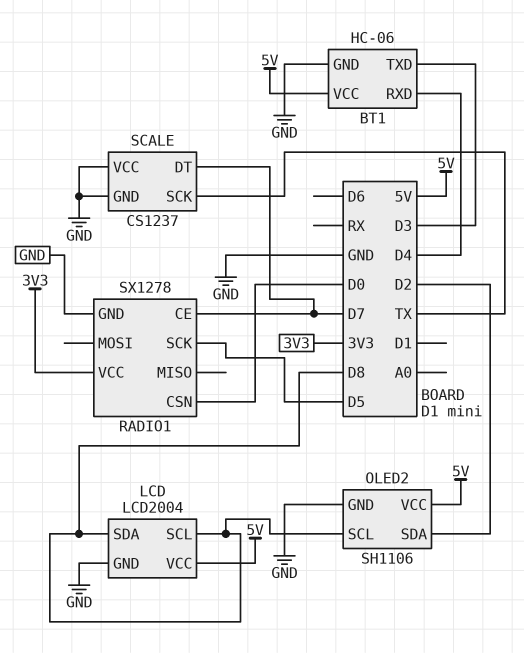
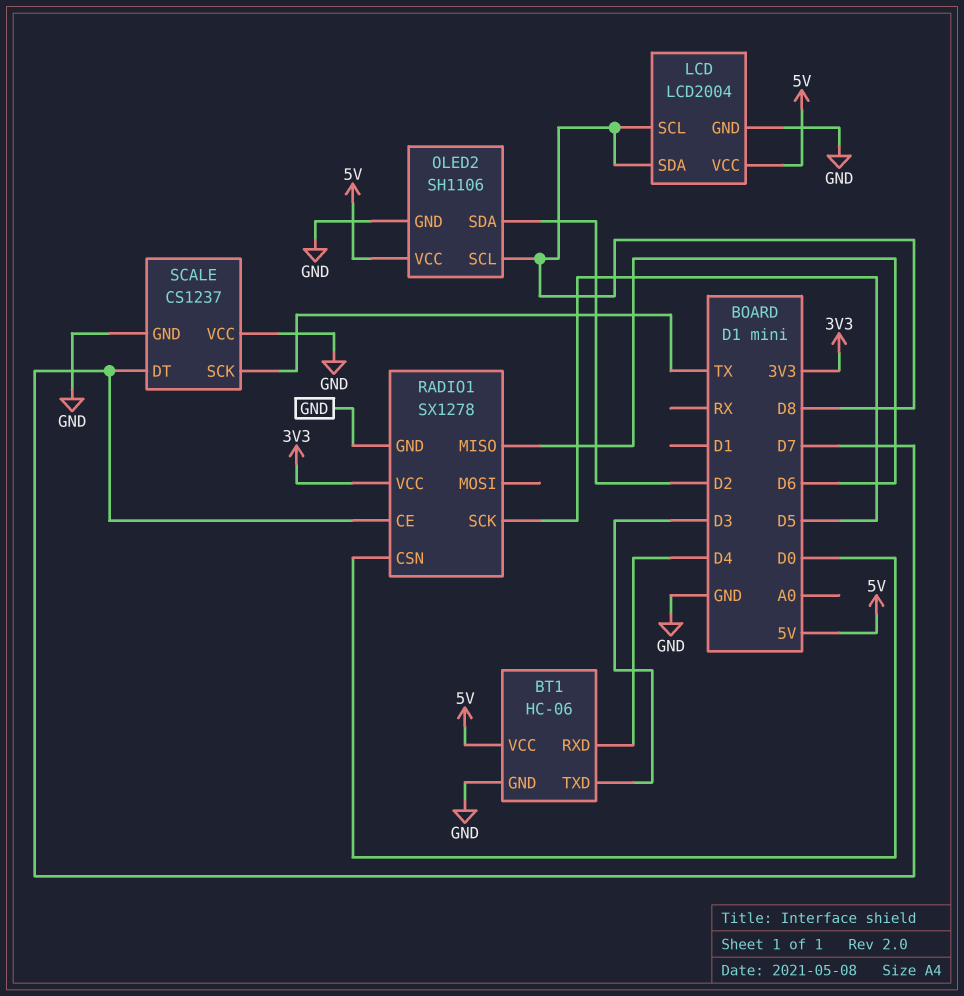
RADIO1 pin MISO: none -> D6

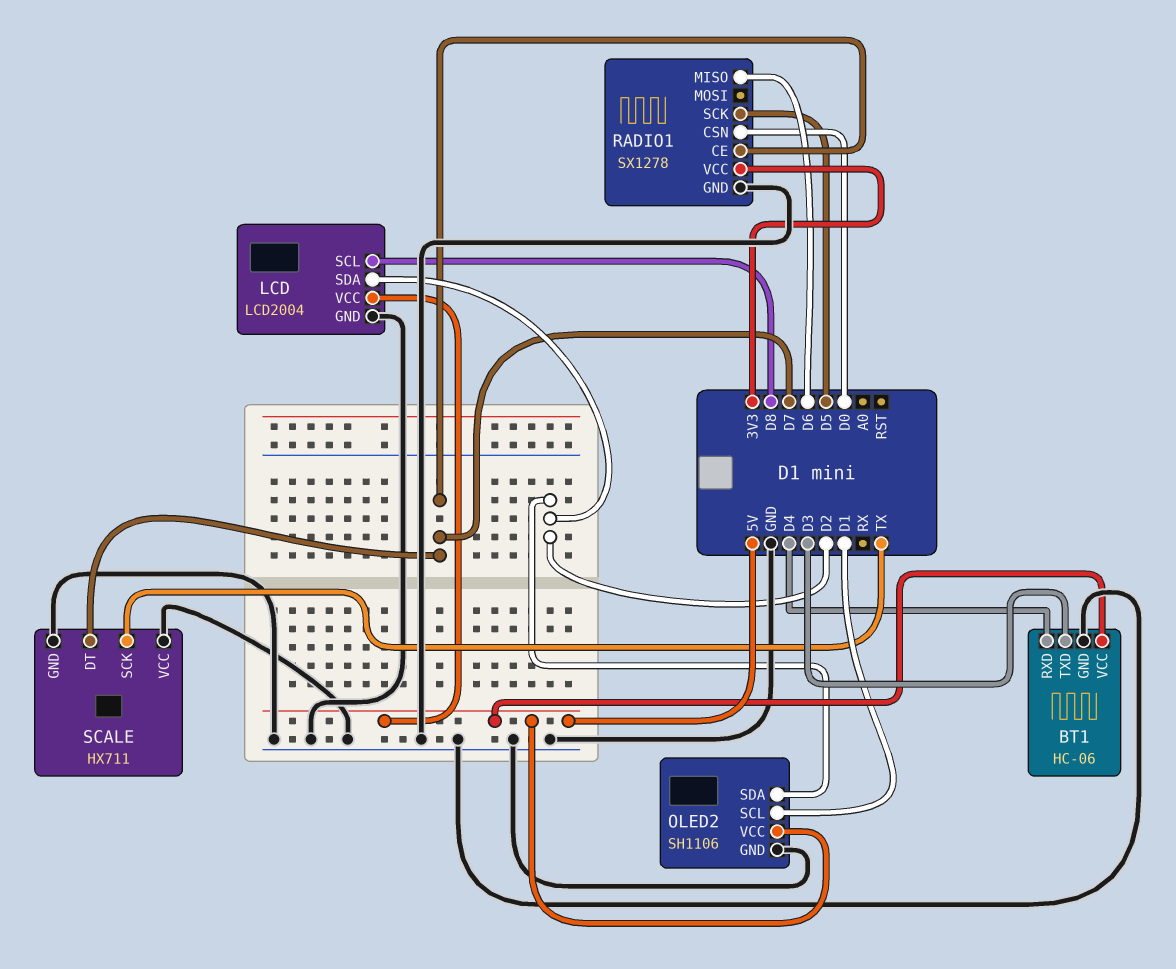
LCD pin SDA: D8 -> D2
OLED2 pin SCL: D8 -> D1
SCALE: CS1237 -> HX711

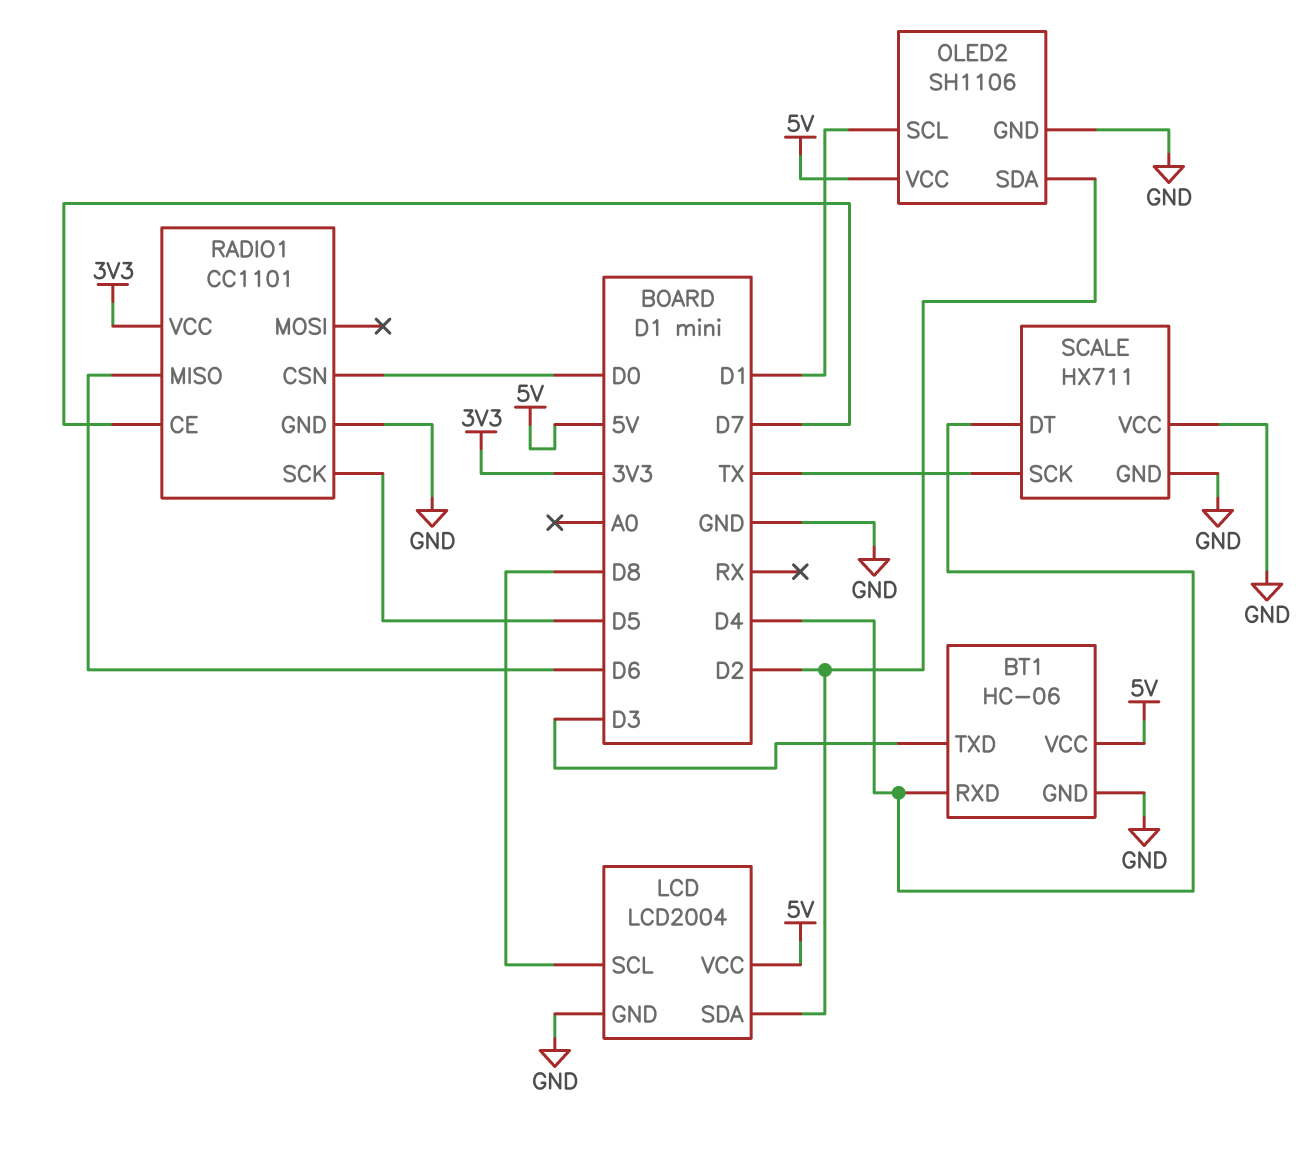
RADIO1: SX1278 -> CC1101
SCALE pin DT: D7 -> D4

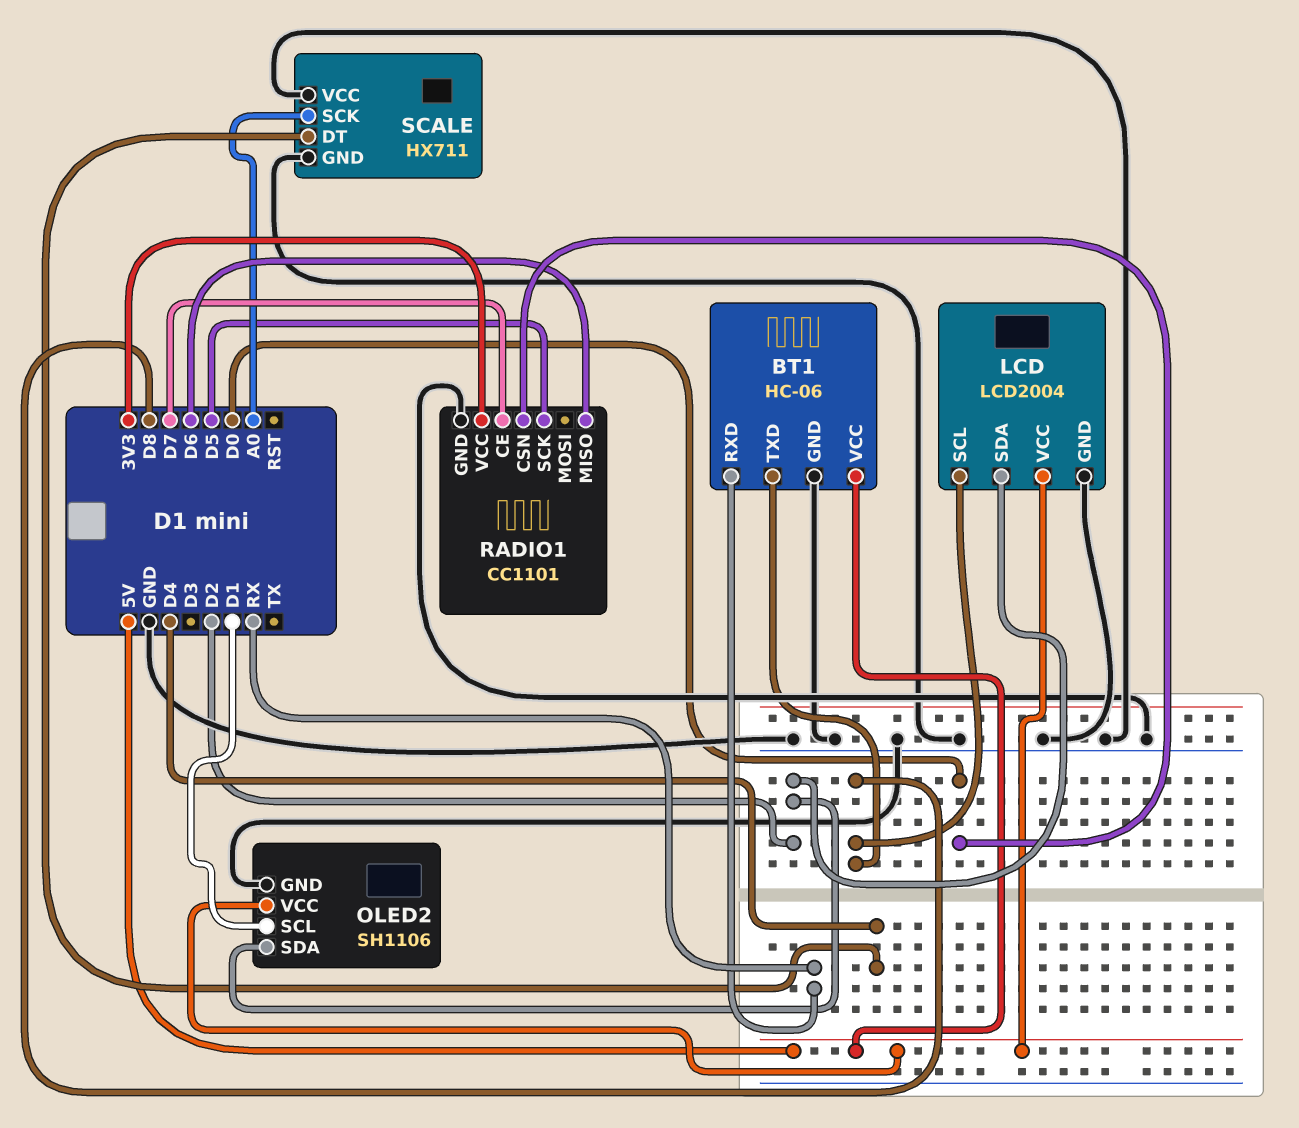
BT1 pin RXD: D4 -> RX
BT1 pin TXD: D3 -> D8
SCALE pin SCK: TX -> A0

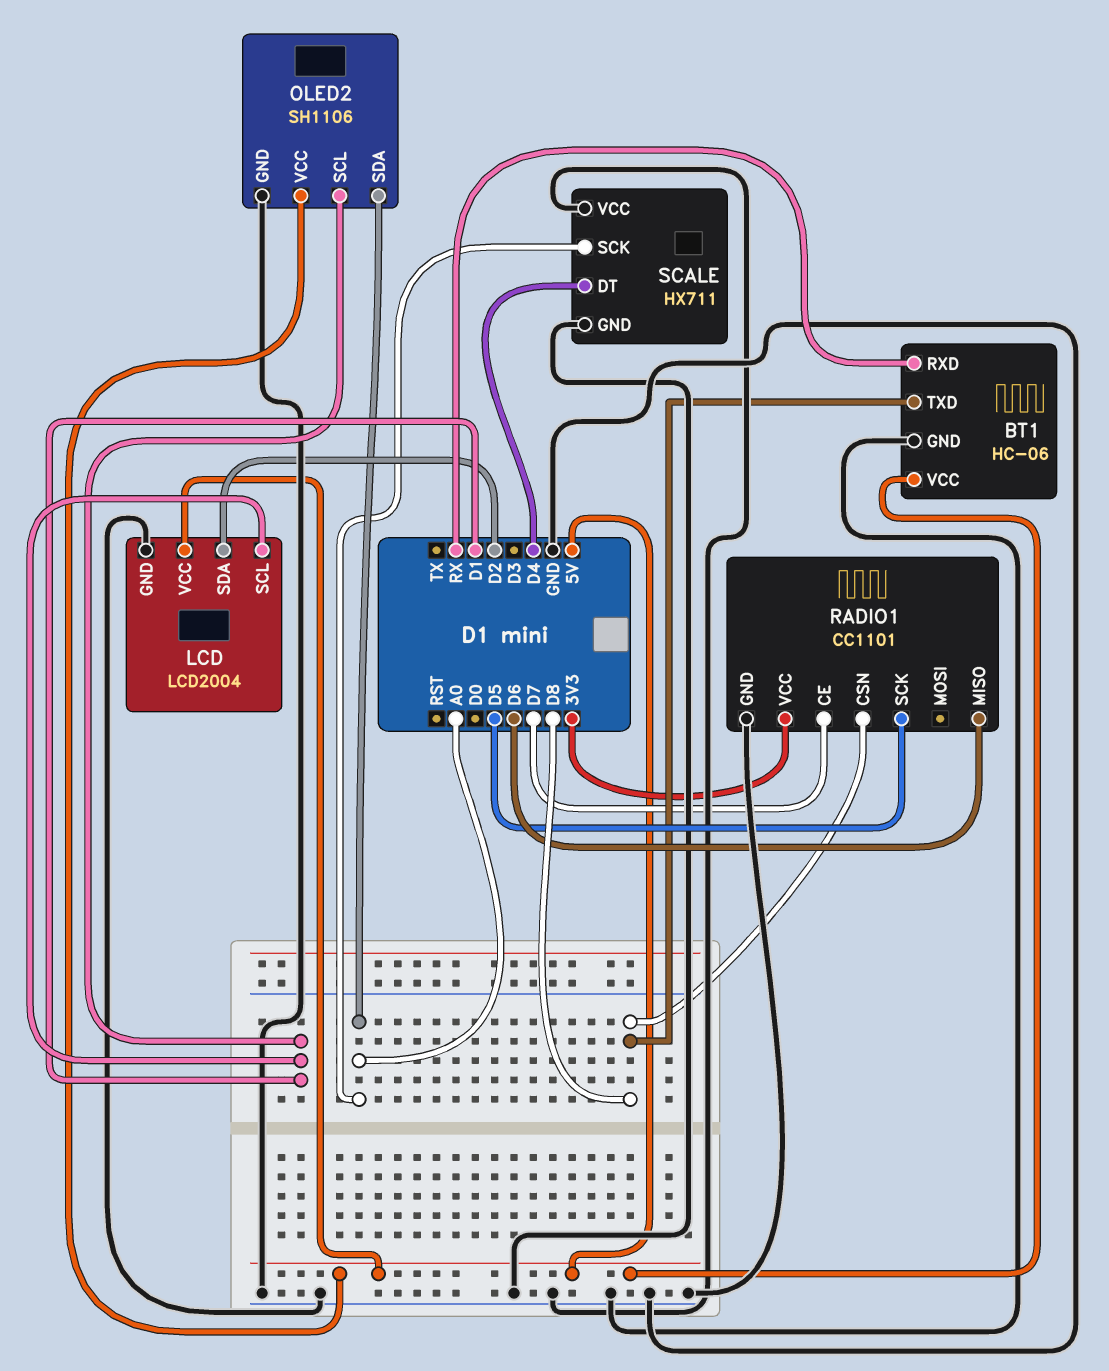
LCD pin SCL: D8 -> D1
OLED2 pin SDA: D2 -> A0
RADIO1 pin CSN: D0 -> D8

